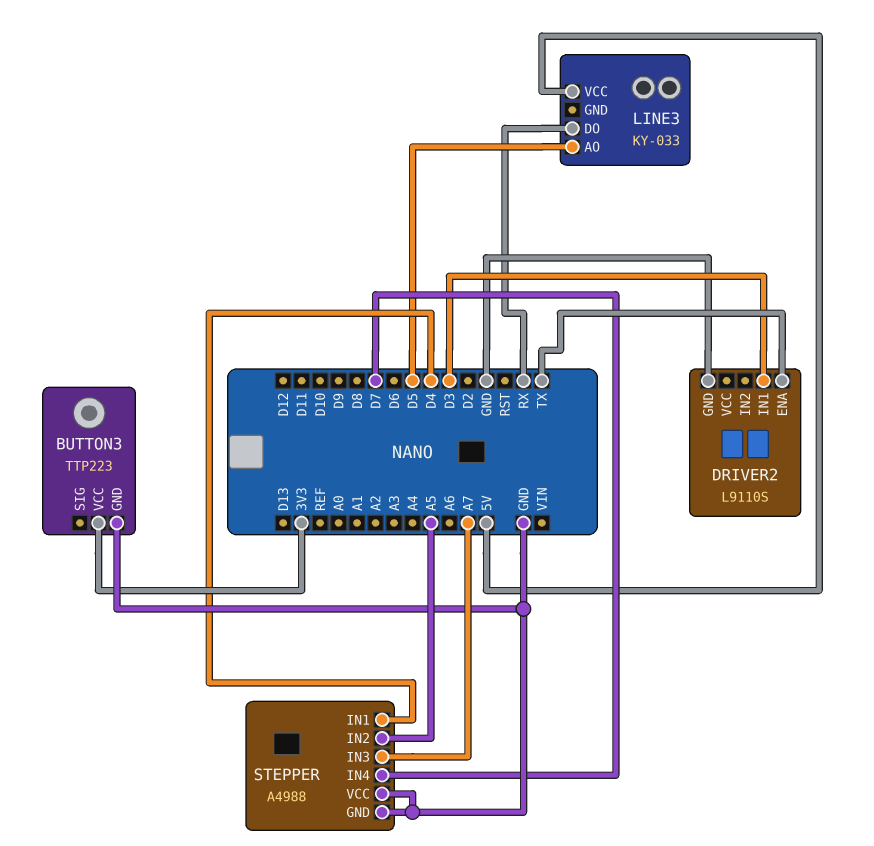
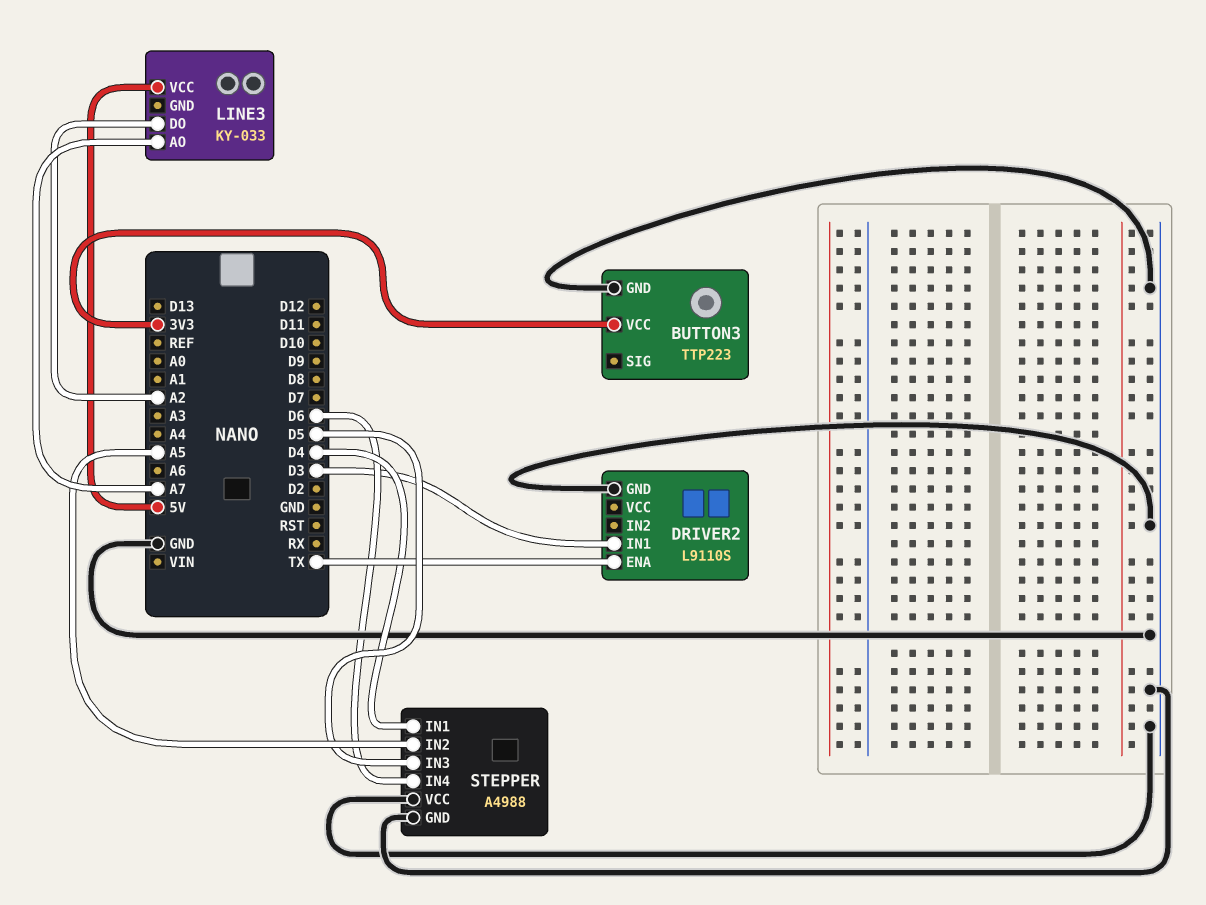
LINE3 pin AO: D5 -> A7
LINE3 pin DO: RX -> A2
STEPPER pin IN3: A7 -> D5
STEPPER pin IN4: D7 -> D6

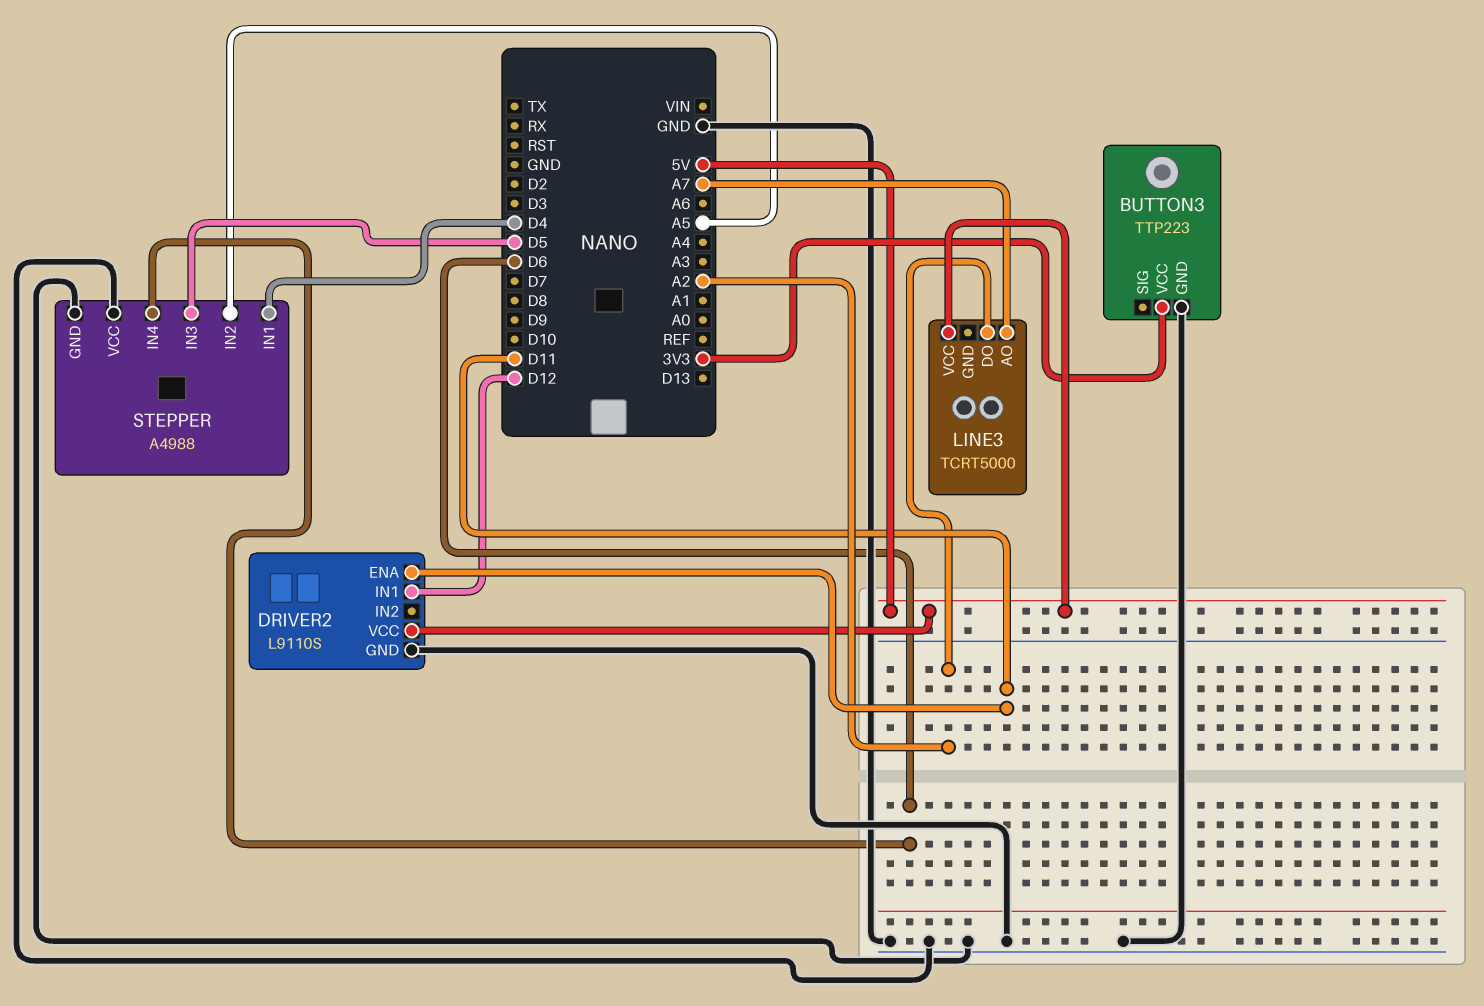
DRIVER2 pin ENA: TX -> D11
DRIVER2 pin IN1: D3 -> D12
DRIVER2 pin VCC: none -> 5V
LINE3: KY-033 -> TCRT5000

